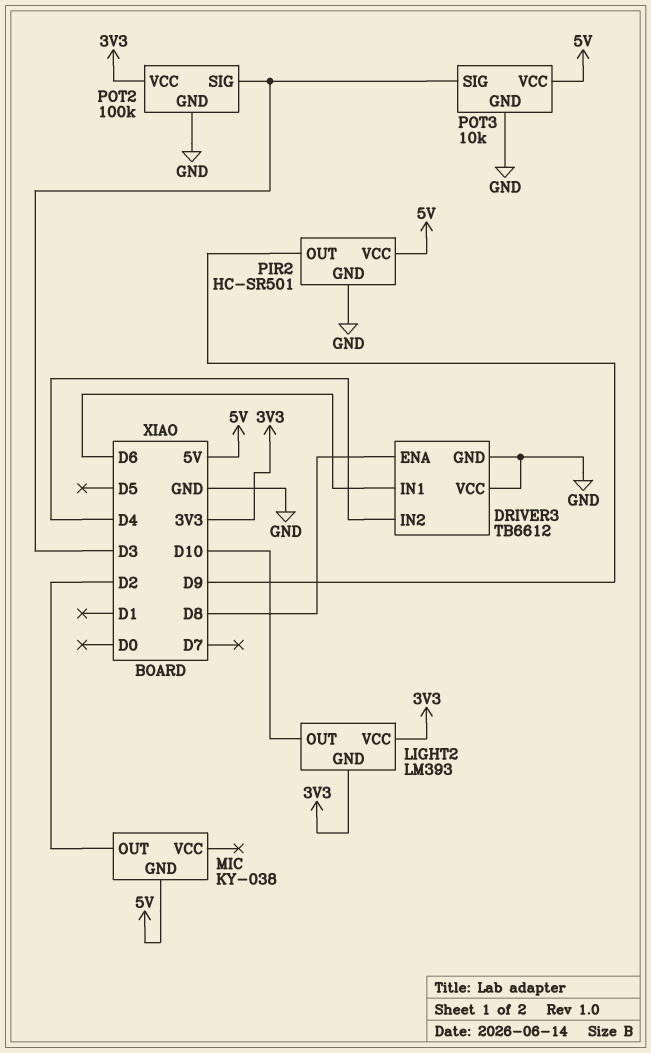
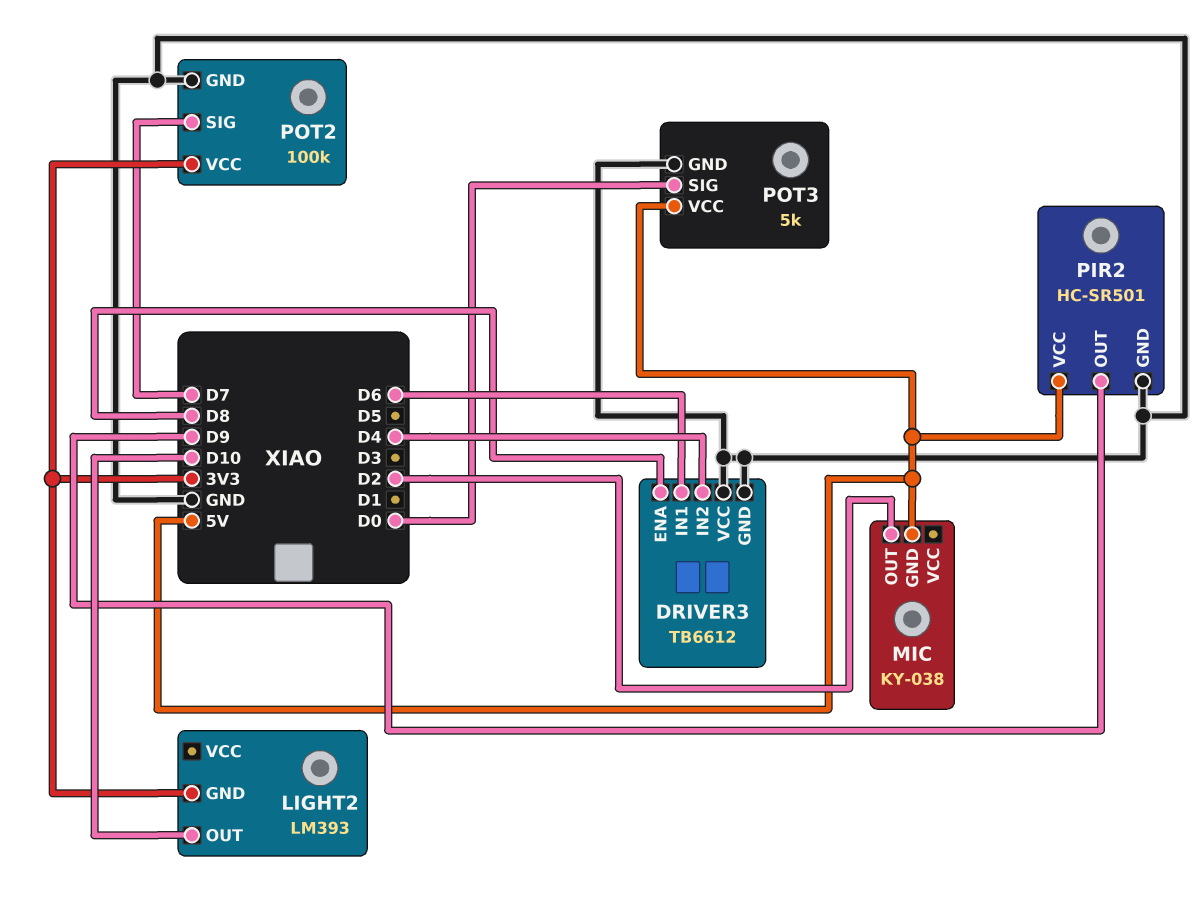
LIGHT2 pin VCC: 3V3 -> none
POT2 pin SIG: D3 -> D7
POT3: 10k -> 5k
POT3 pin SIG: D3 -> D0

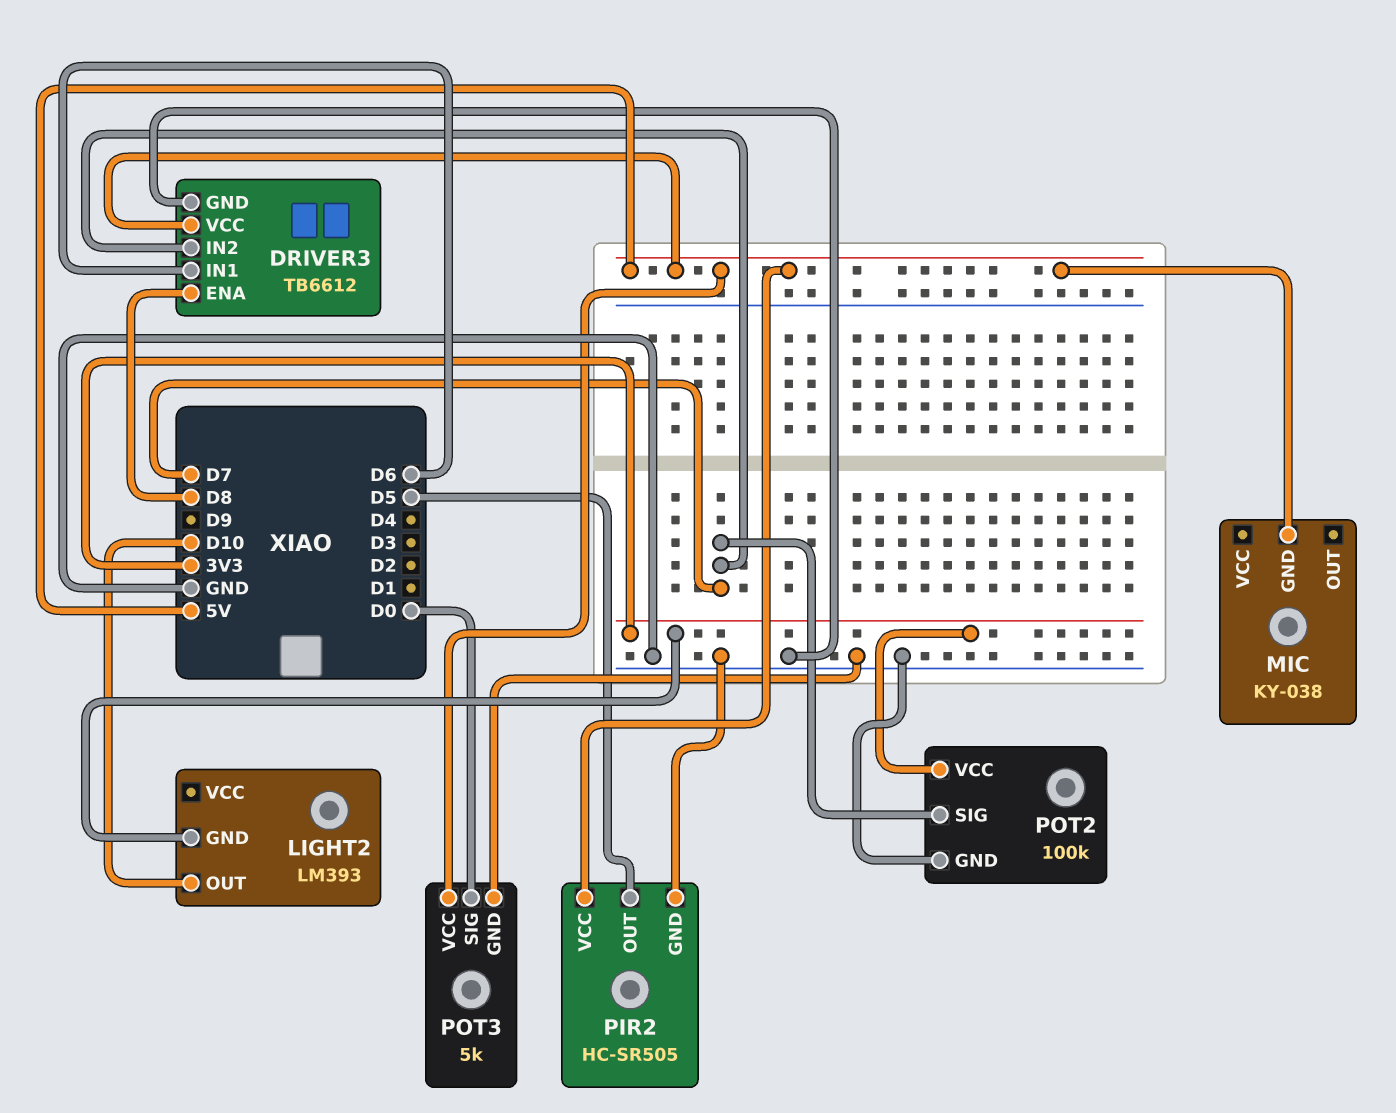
DRIVER3 pin IN2: D4 -> D7
DRIVER3 pin VCC: GND -> 5V
MIC pin OUT: D2 -> none
PIR2: HC-SR501 -> HC-SR505
PIR2 pin OUT: D9 -> D5

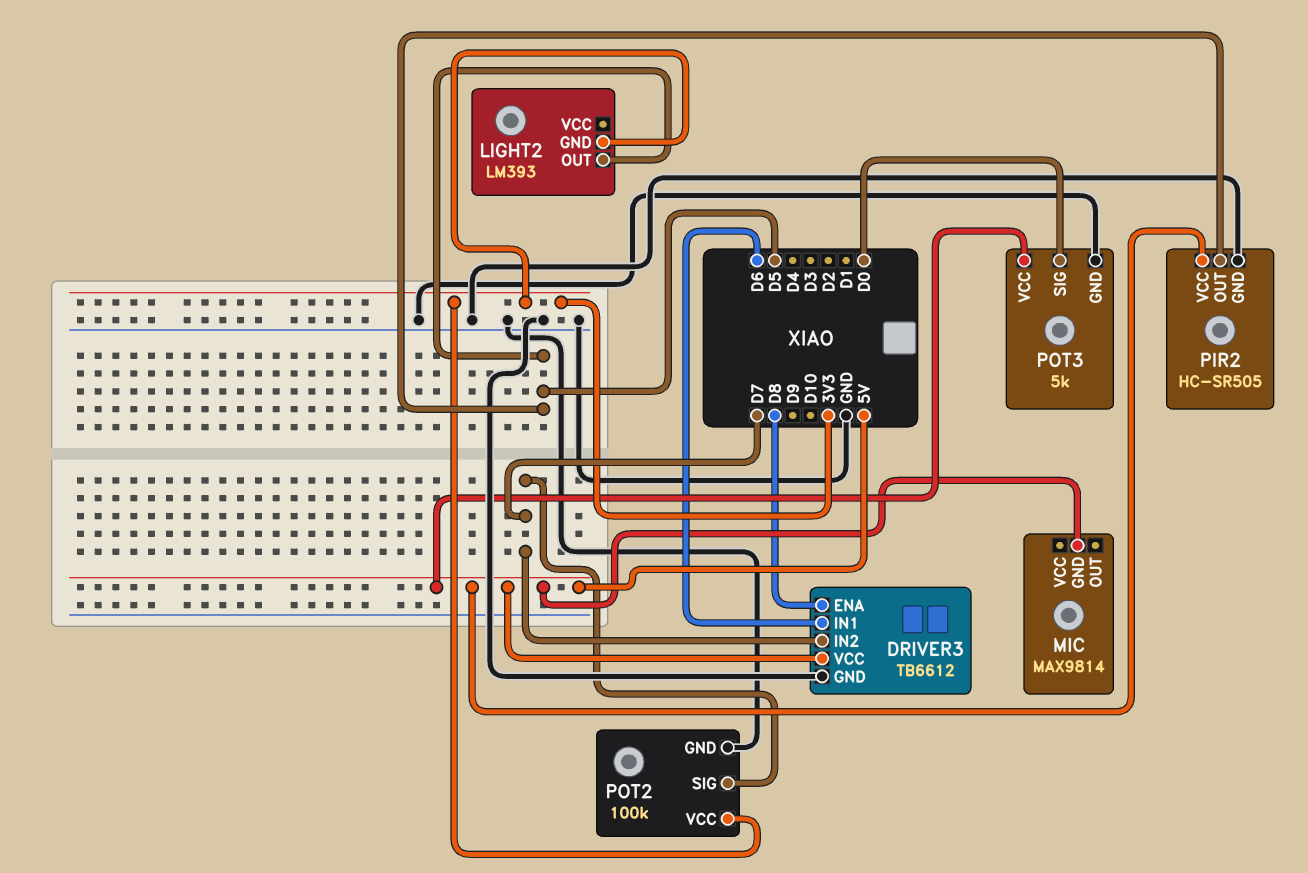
LIGHT2 pin OUT: D10 -> D5
MIC: KY-038 -> MAX9814

